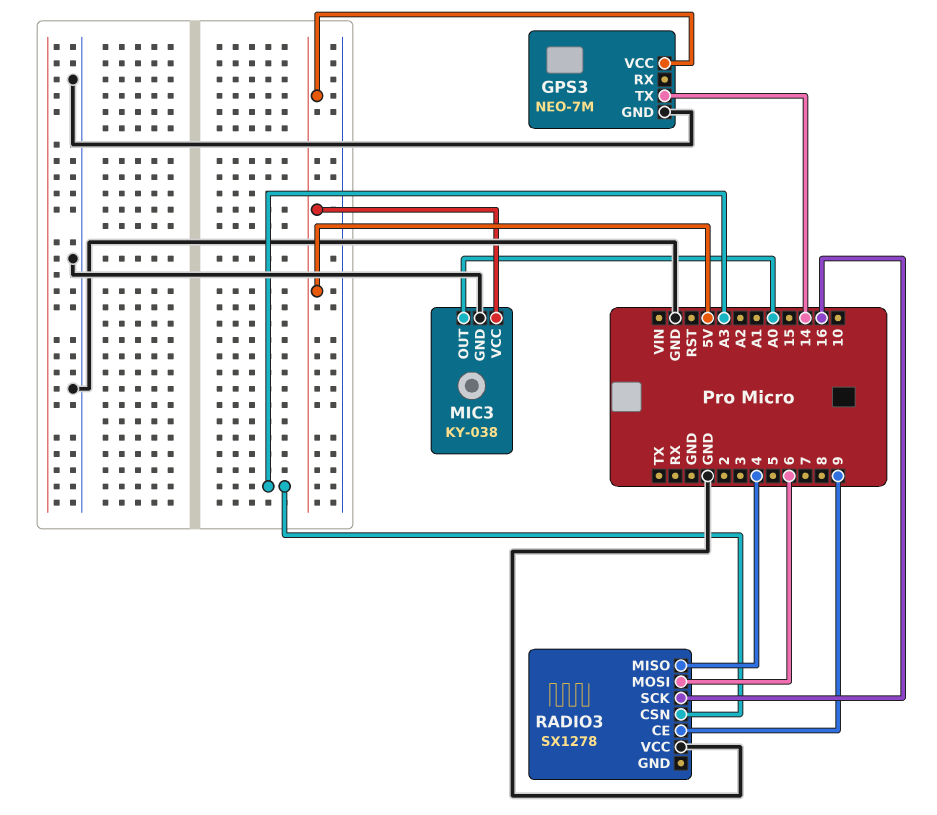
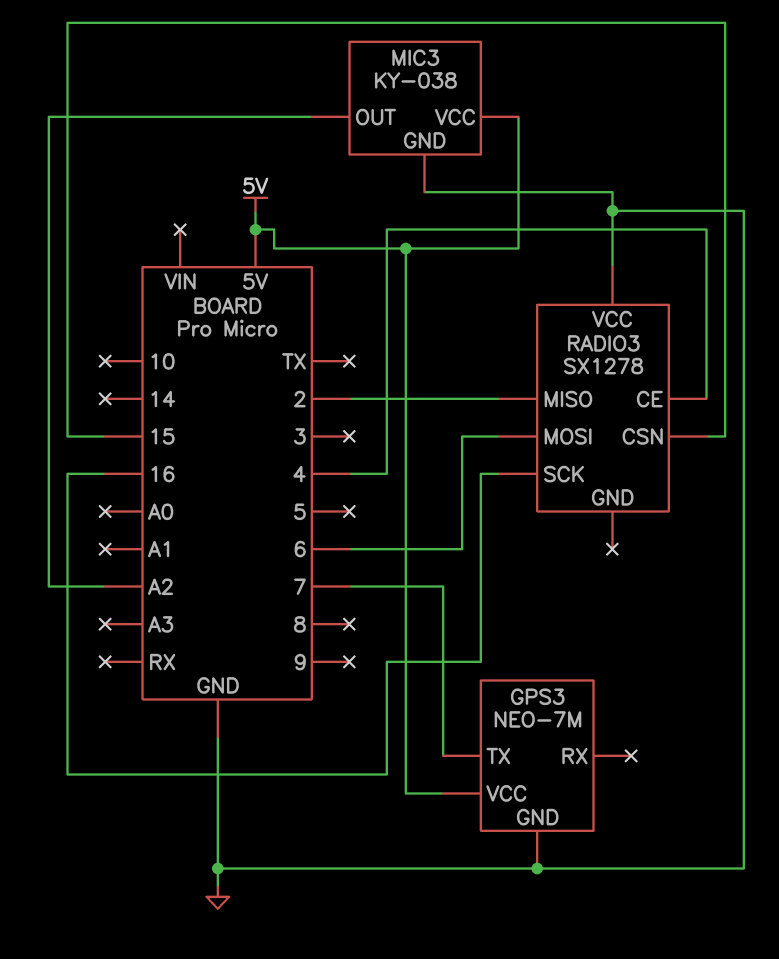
GPS3 pin TX: 14 -> 7
MIC3 pin OUT: A0 -> A2
RADIO3 pin CE: 9 -> 4
RADIO3 pin CSN: A3 -> 15
RADIO3 pin MISO: 4 -> 2

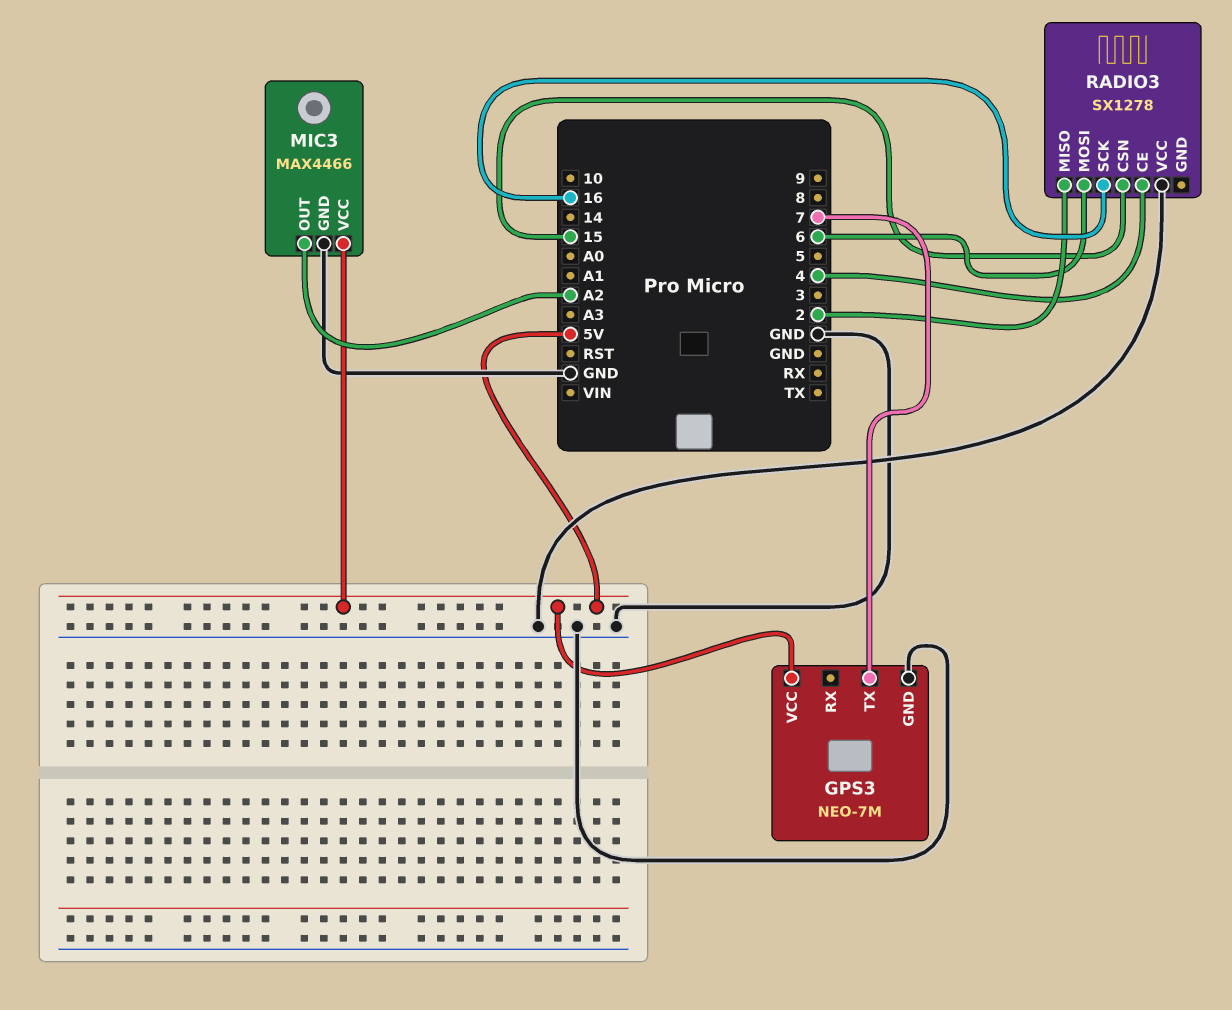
MIC3: KY-038 -> MAX4466

